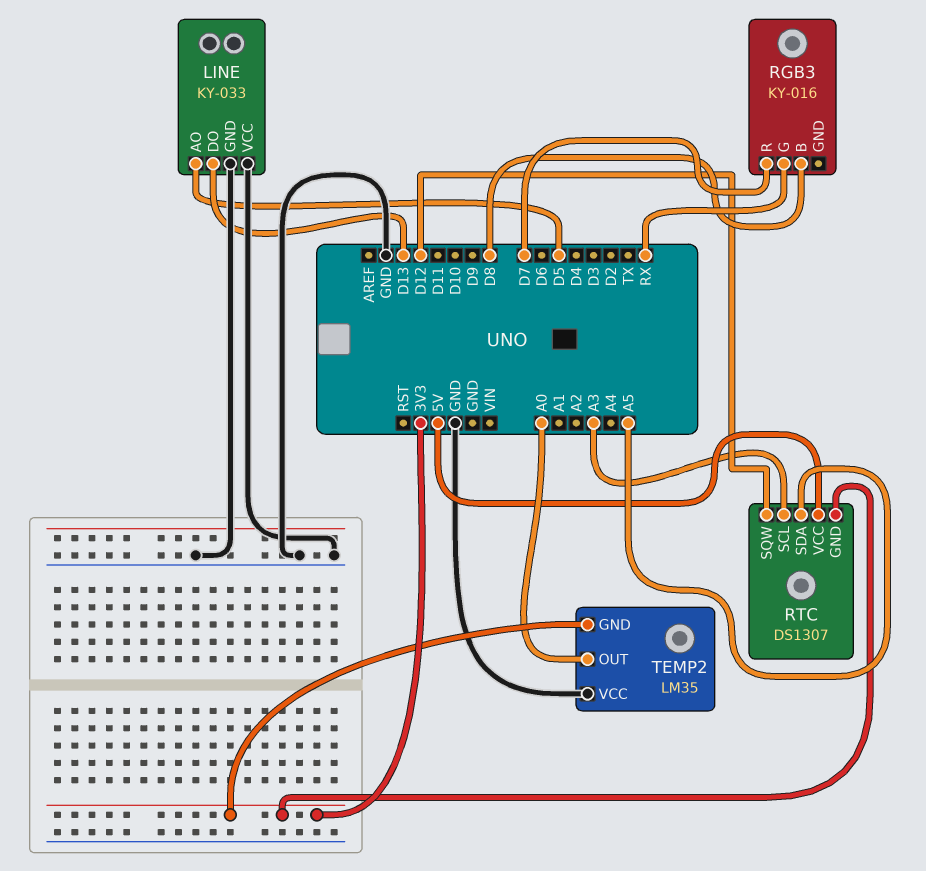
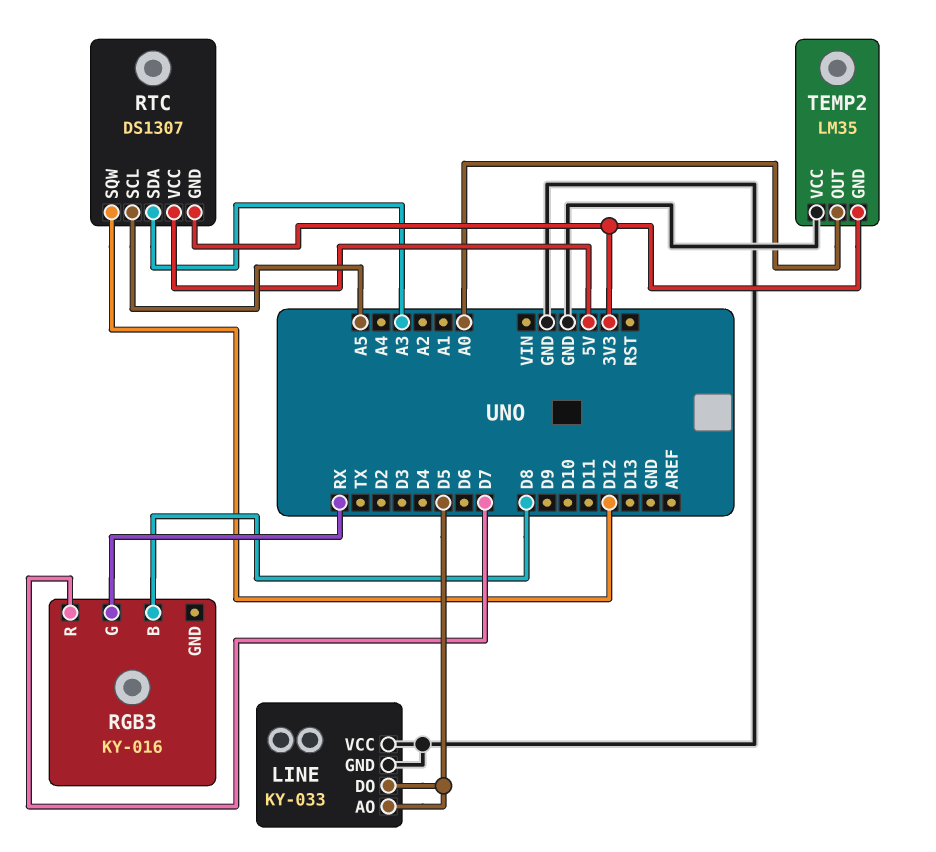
LINE pin DO: D13 -> D5
RTC pin SCL: A3 -> A5
RTC pin SDA: A5 -> A3

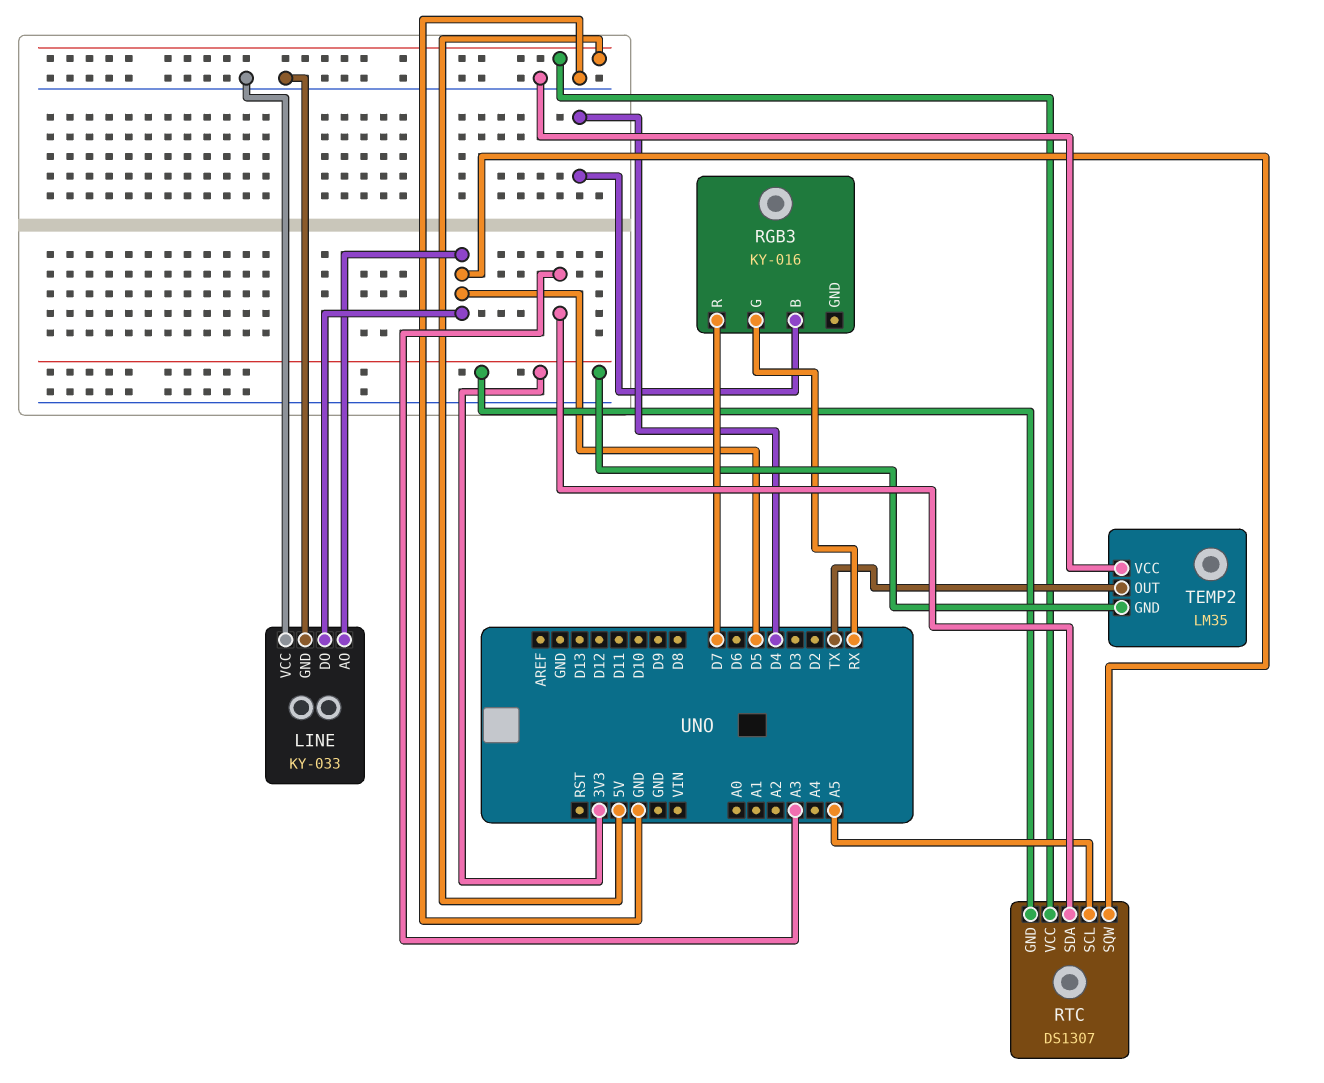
RGB3 pin B: D8 -> D4
RTC pin SQW: D12 -> D5
TEMP2 pin OUT: A0 -> TX

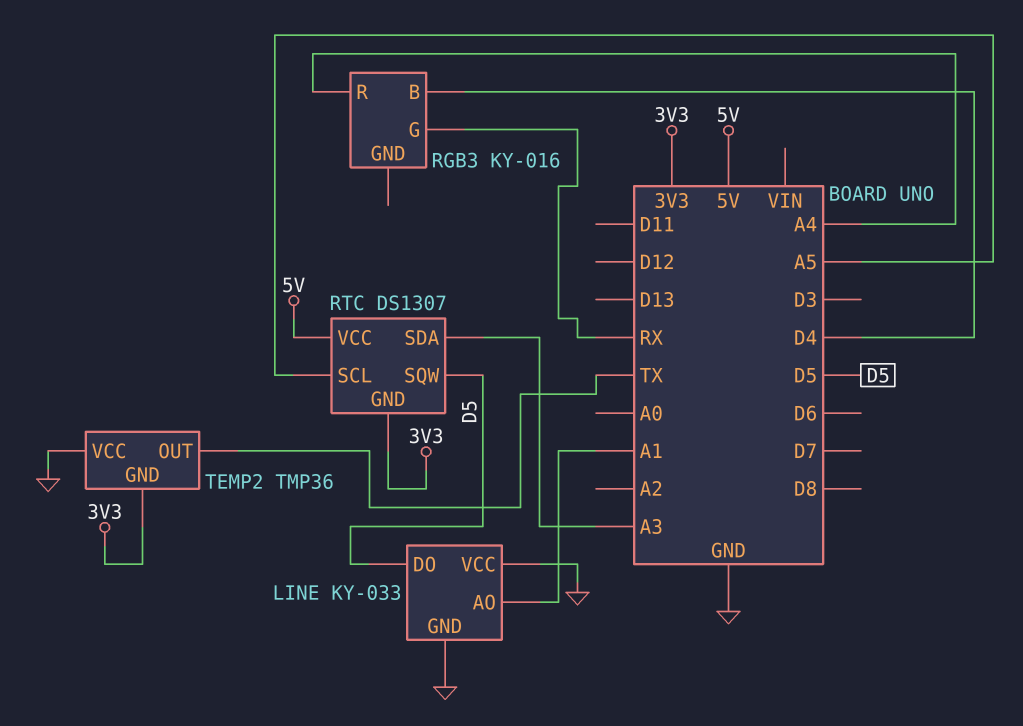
LINE pin AO: D5 -> A1
RGB3 pin R: D7 -> A4
TEMP2: LM35 -> TMP36

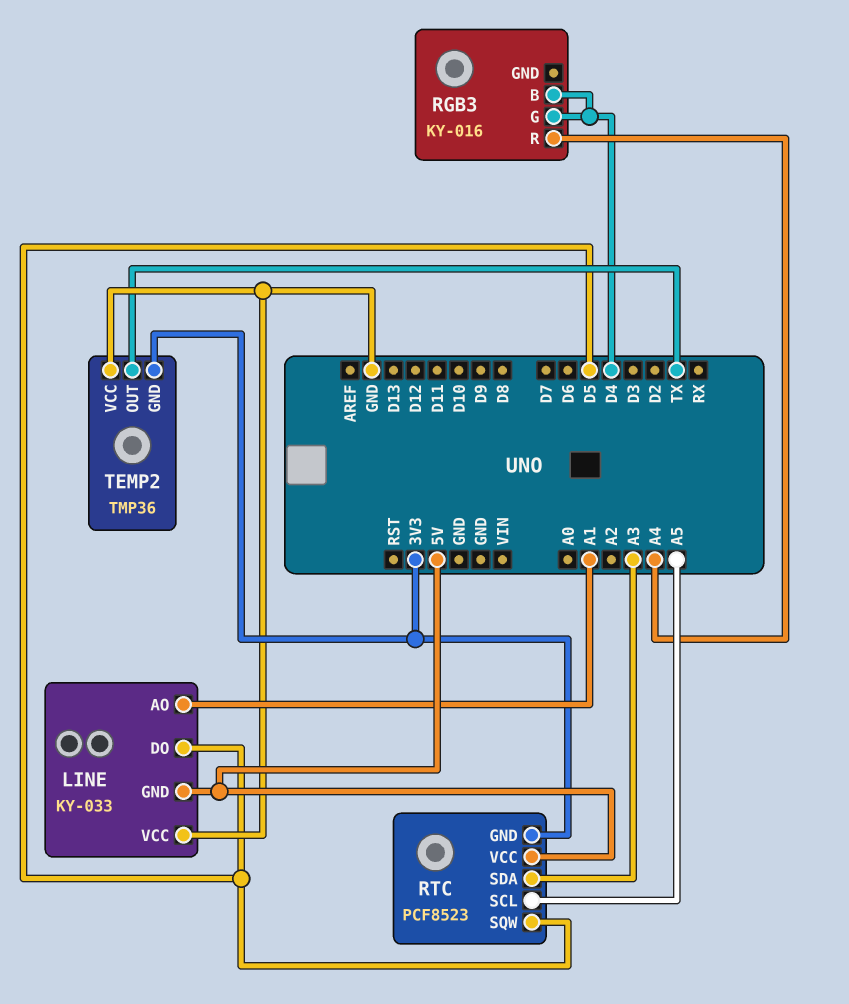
LINE pin GND: GND -> 5V
RGB3 pin G: RX -> D4
RTC: DS1307 -> PCF8523

